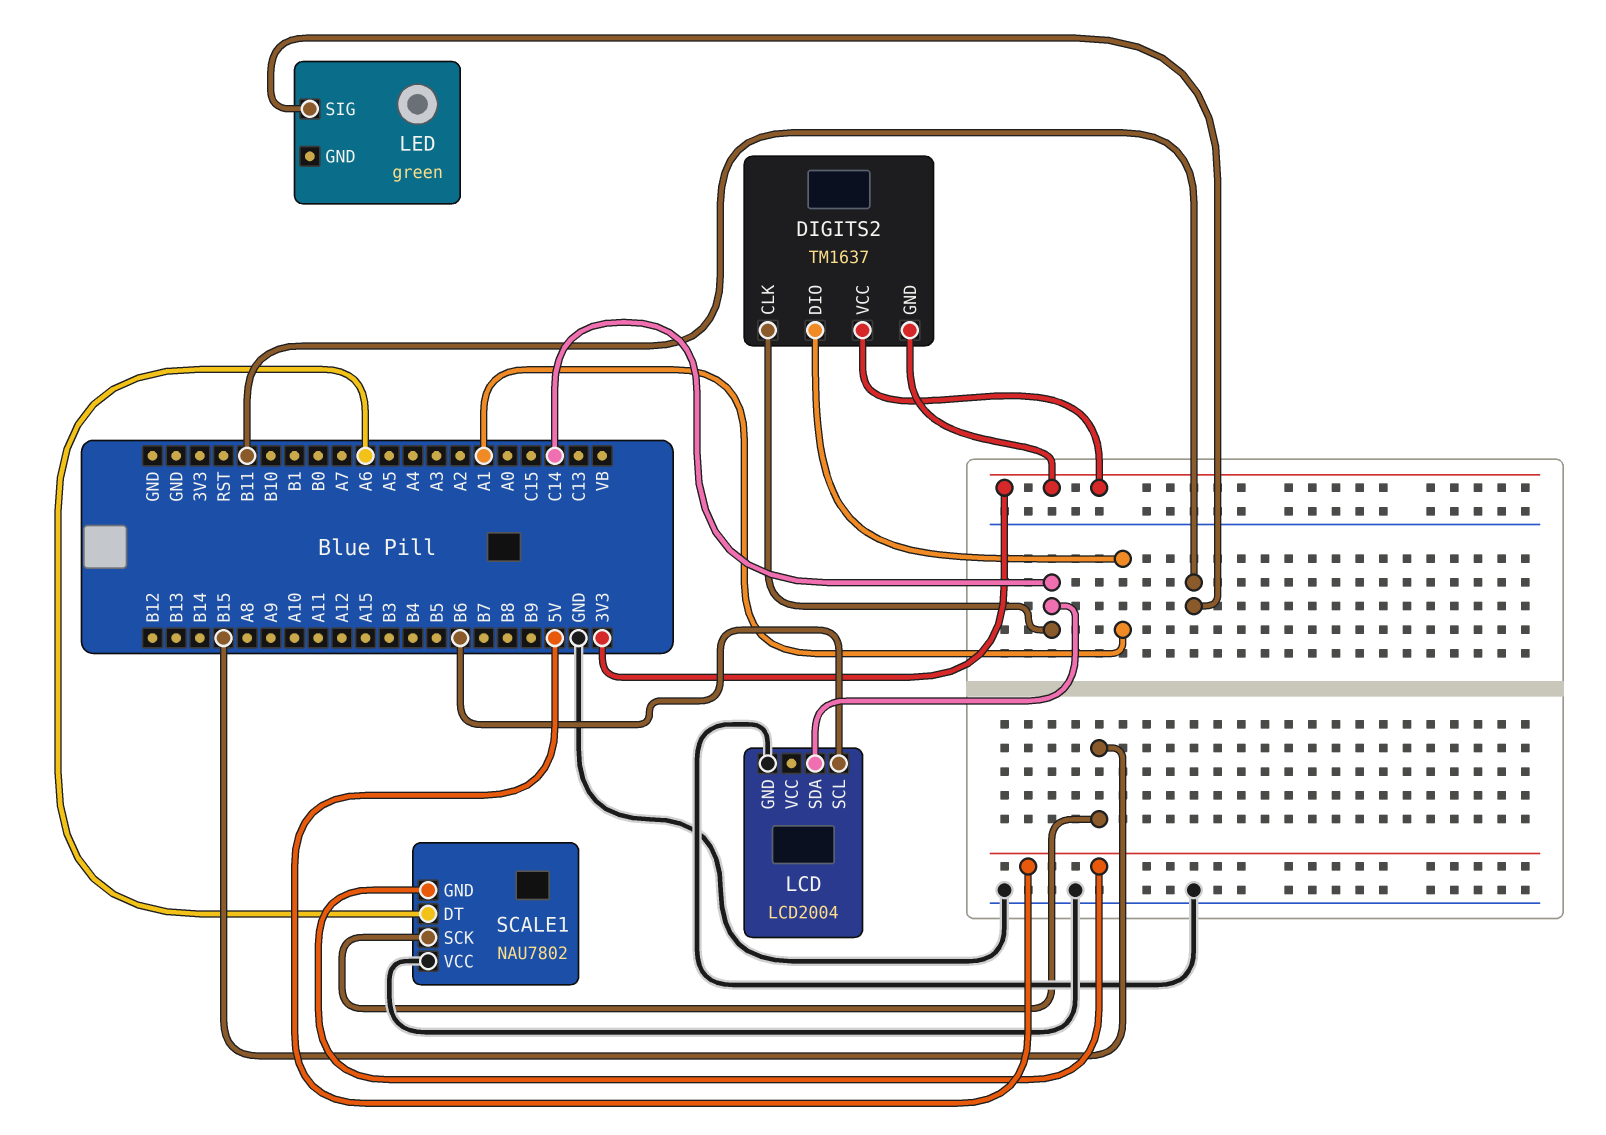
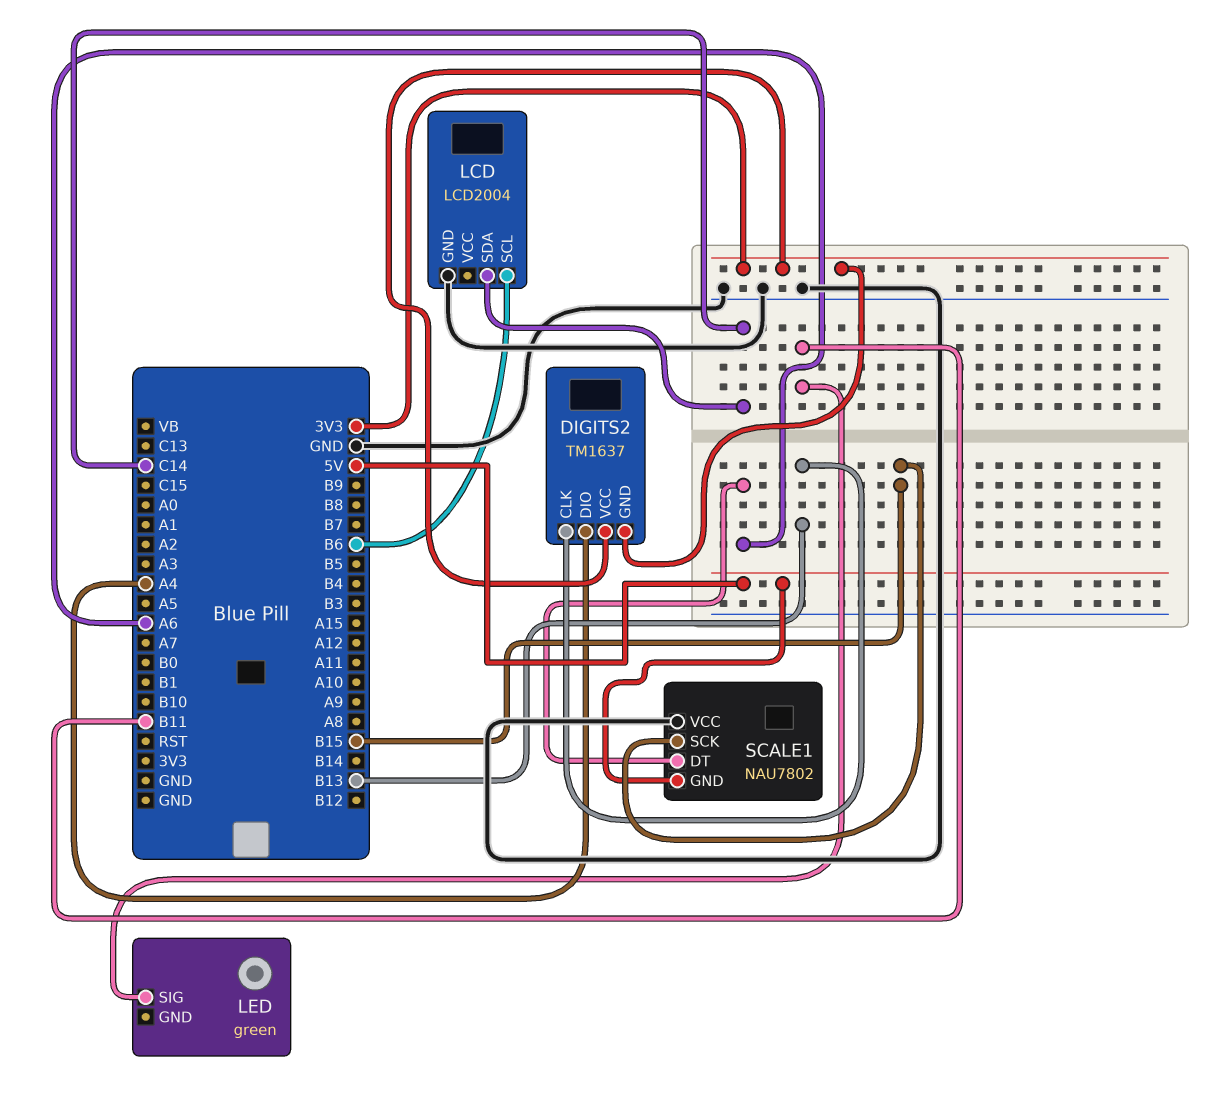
DIGITS2 pin CLK: C14 -> B13
DIGITS2 pin DIO: A1 -> A4

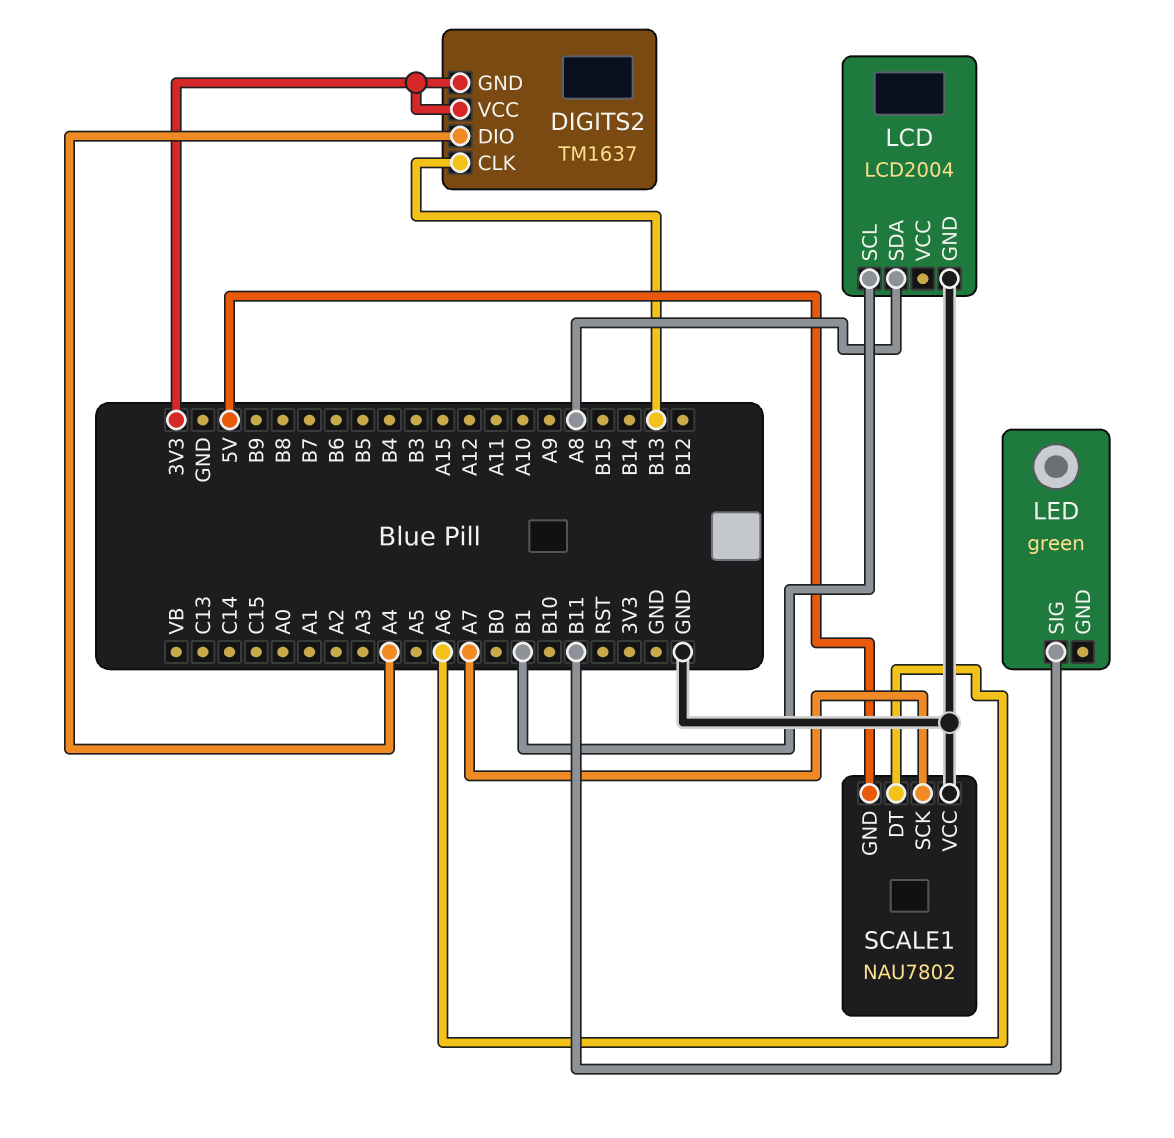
LCD pin SCL: B6 -> B1
LCD pin SDA: C14 -> A8
SCALE1 pin SCK: B15 -> A7

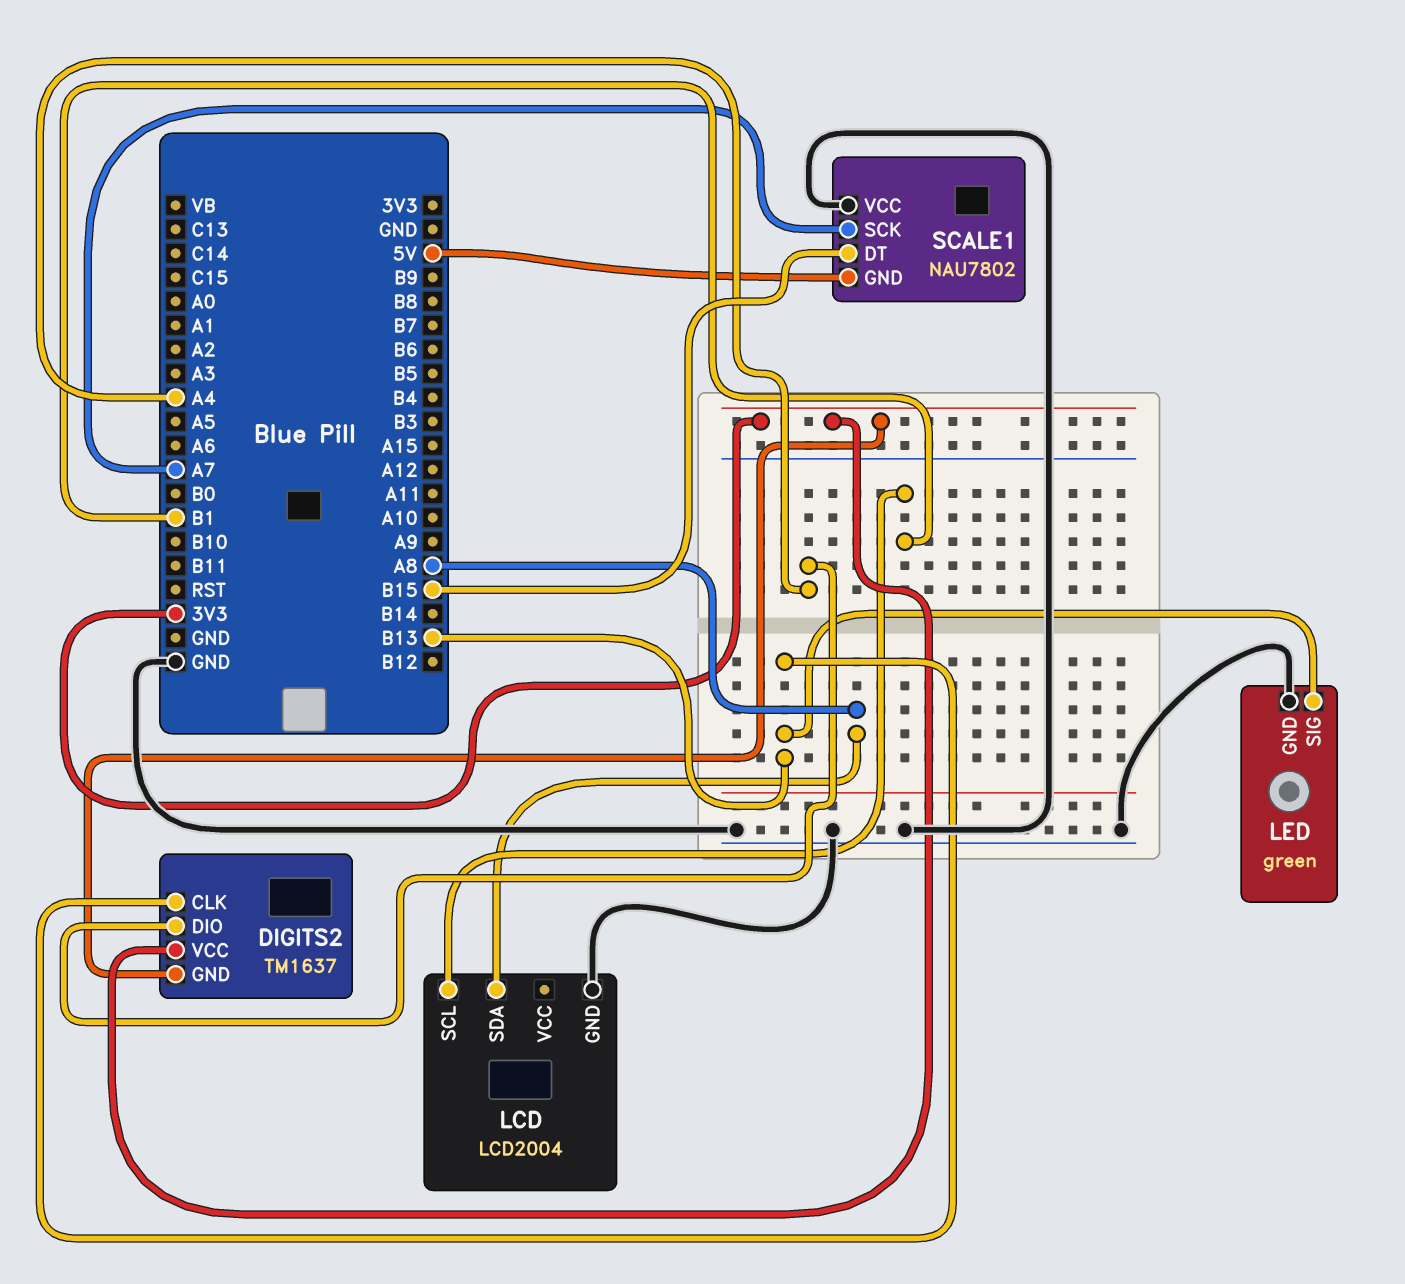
LED pin GND: none -> GND
LED pin SIG: B11 -> B13
SCALE1 pin DT: A6 -> B15

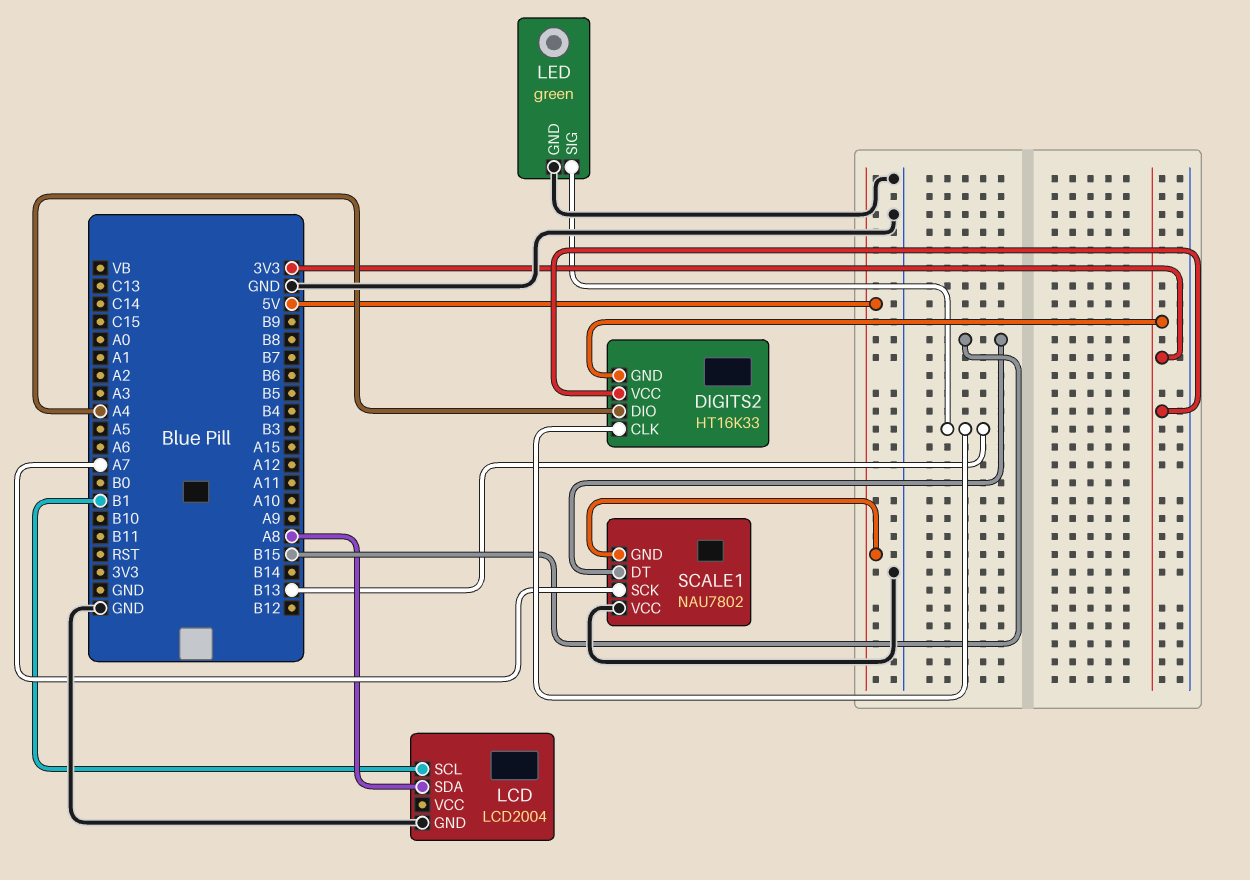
DIGITS2: TM1637 -> HT16K33

